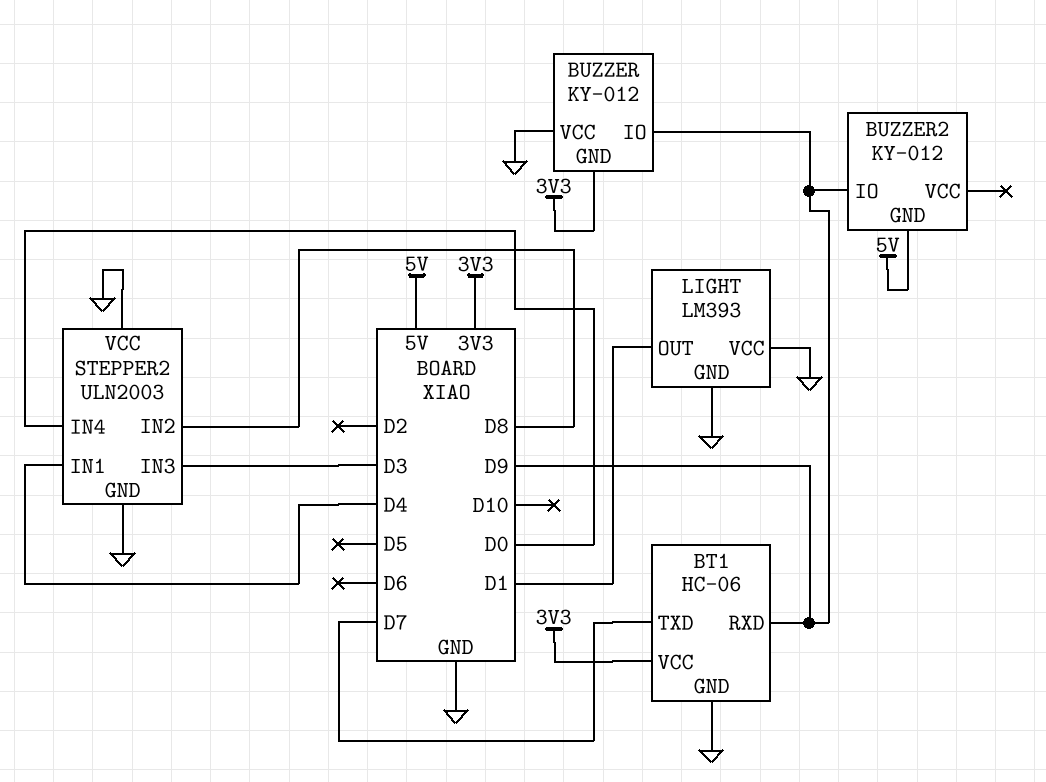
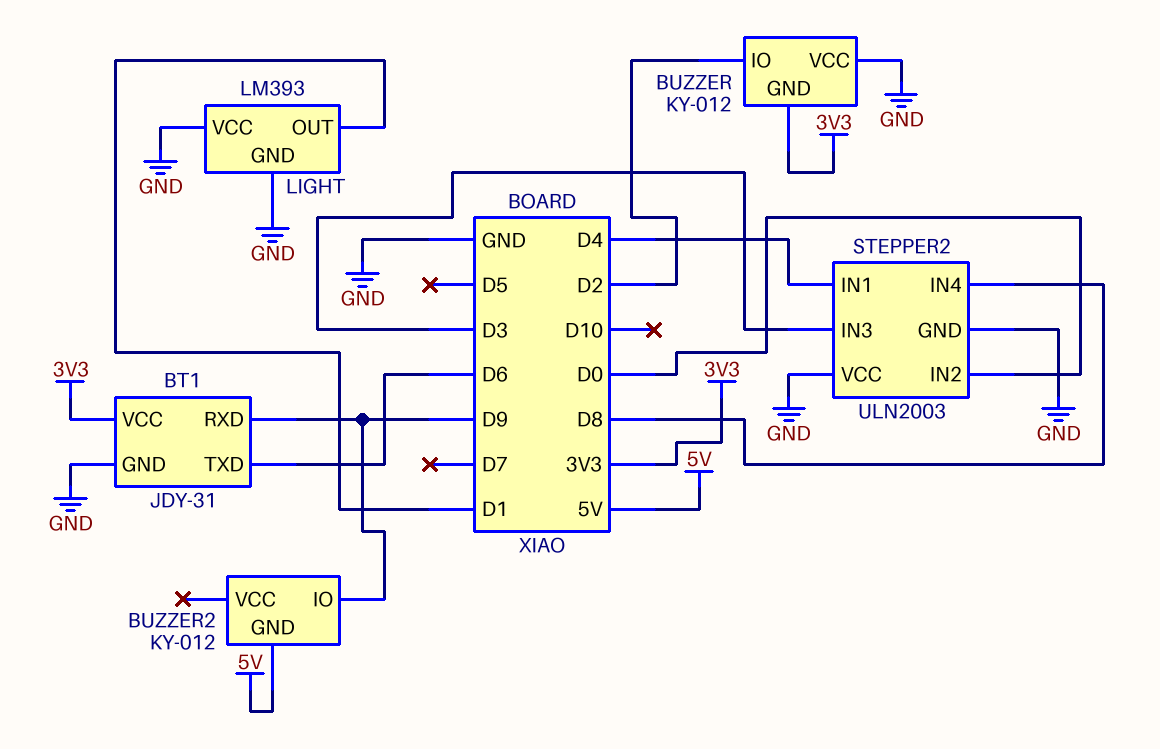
BT1: HC-06 -> JDY-31
BT1 pin TXD: D7 -> D6
BUZZER pin IO: D9 -> D2
STEPPER2 pin IN2: D8 -> D0
STEPPER2 pin IN4: D0 -> D8

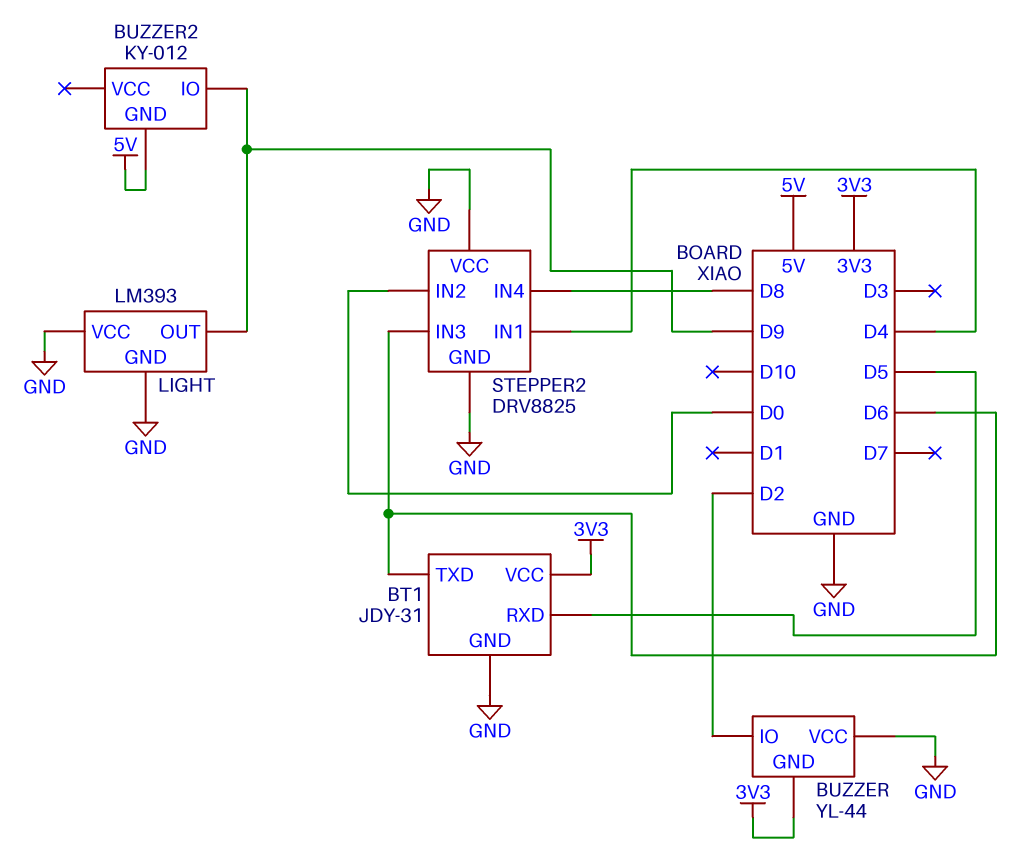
BT1 pin RXD: D9 -> D5
BUZZER: KY-012 -> YL-44
LIGHT pin OUT: D1 -> D9
STEPPER2: ULN2003 -> DRV8825
STEPPER2 pin IN3: D3 -> D6

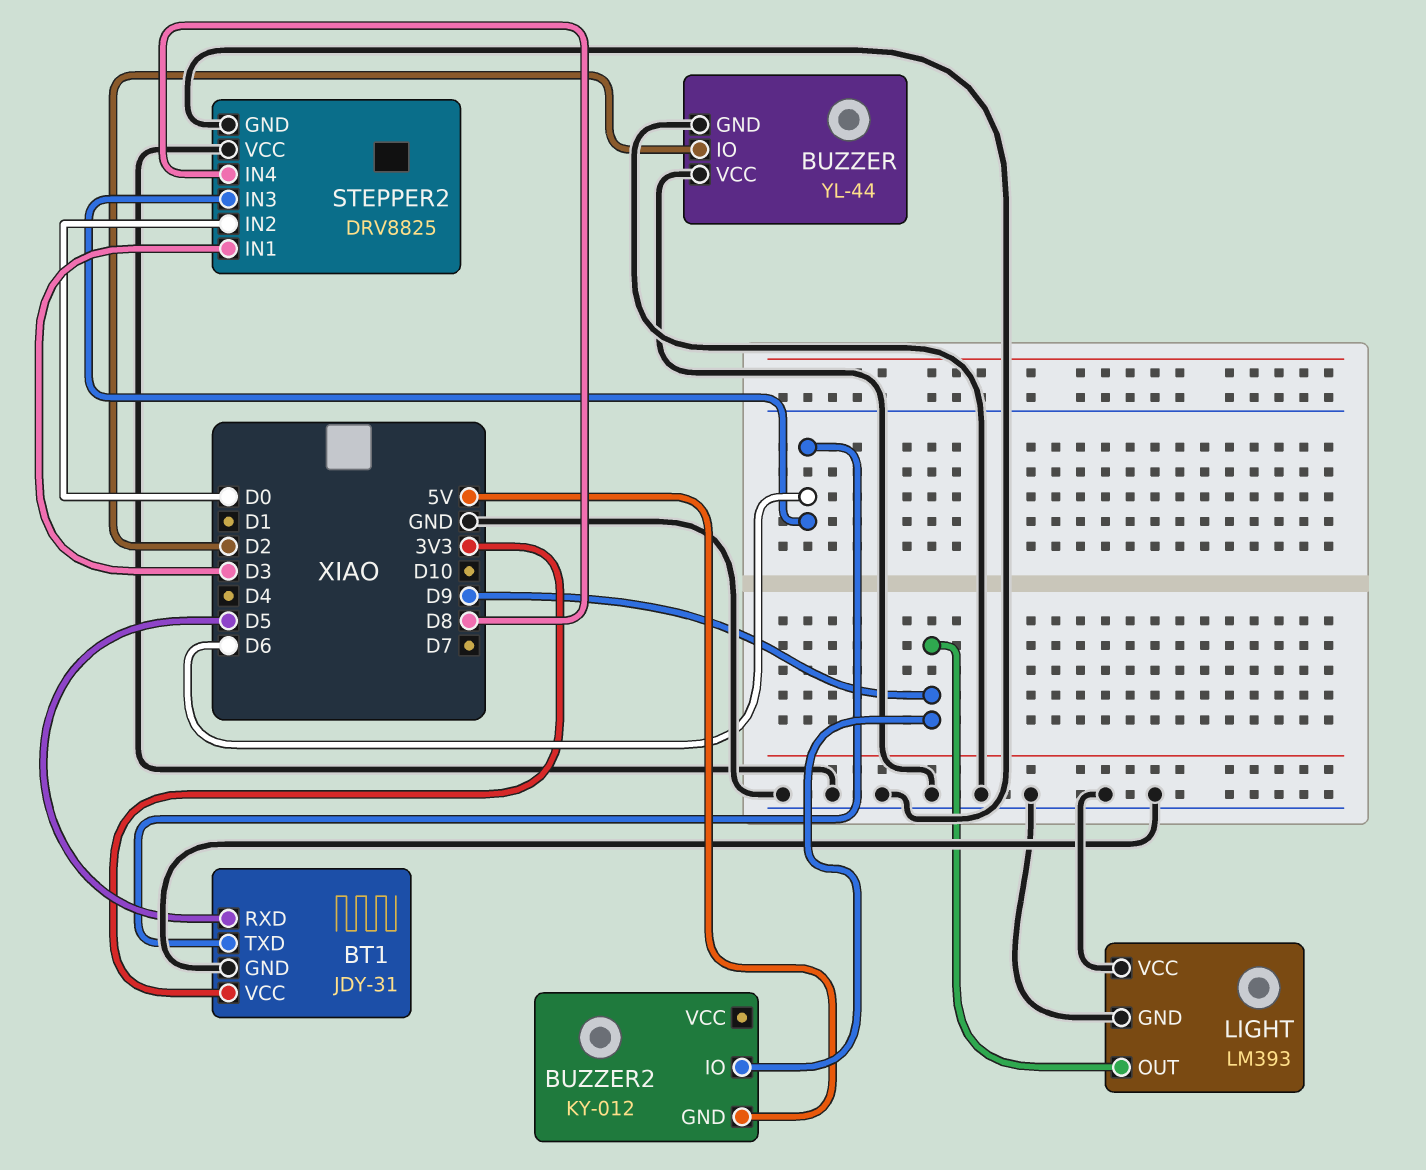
BUZZER pin GND: 3V3 -> GND
STEPPER2 pin IN1: D4 -> D3

